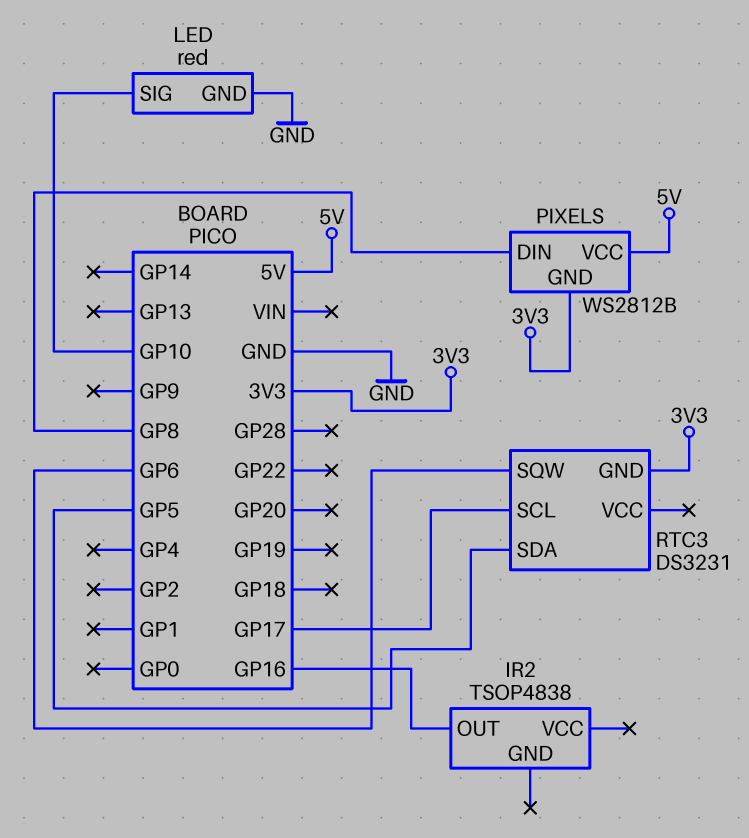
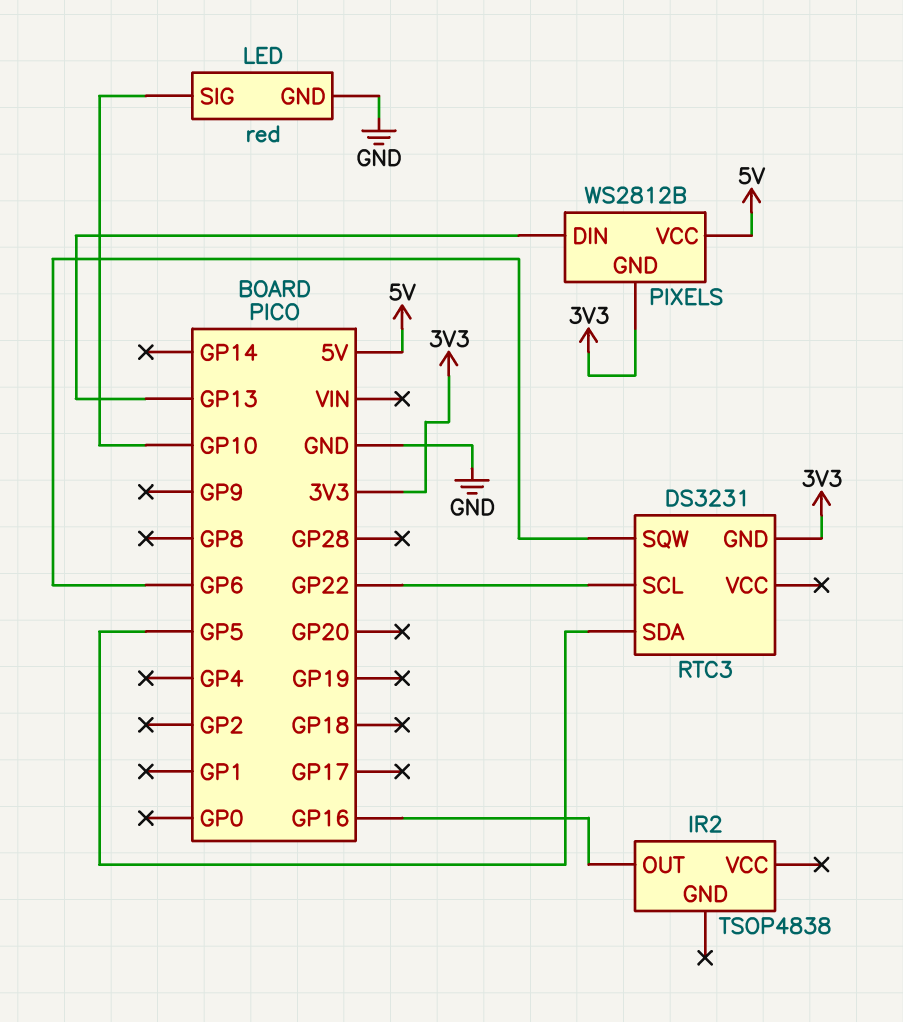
PIXELS pin DIN: GP8 -> GP13
RTC3 pin SCL: GP17 -> GP22

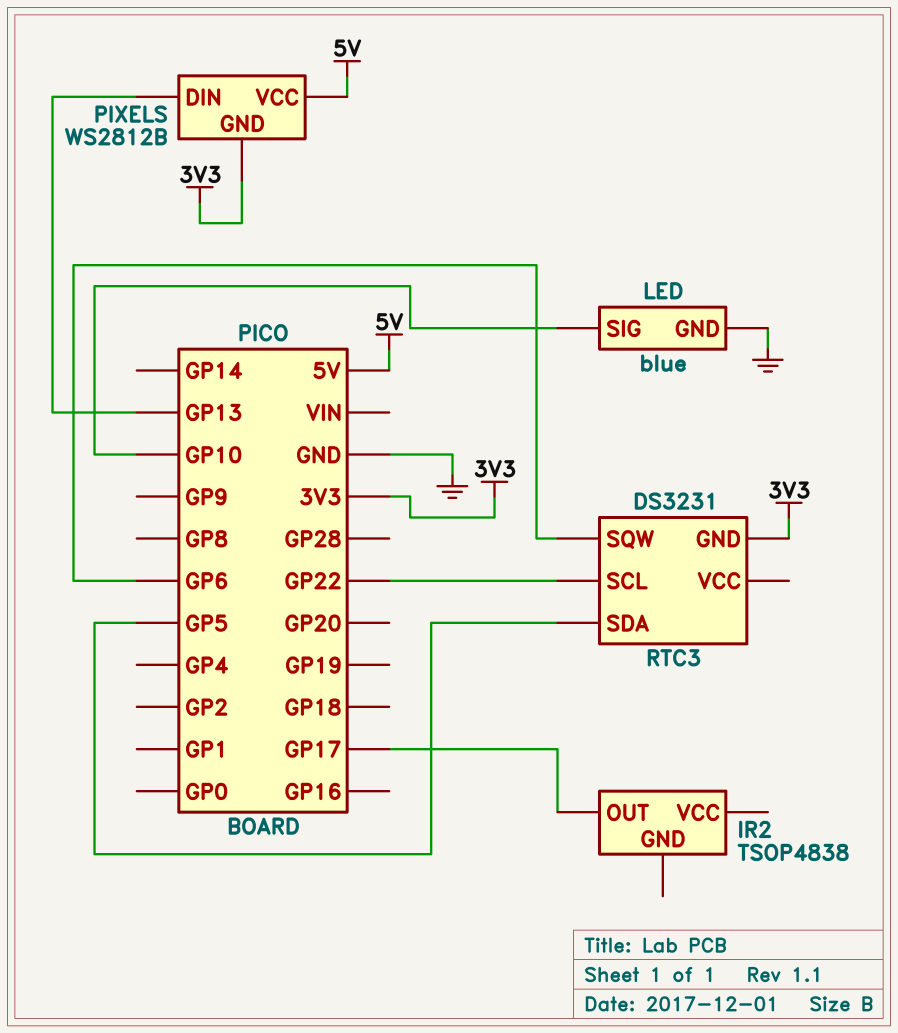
IR2 pin OUT: GP16 -> GP17
LED: red -> blue

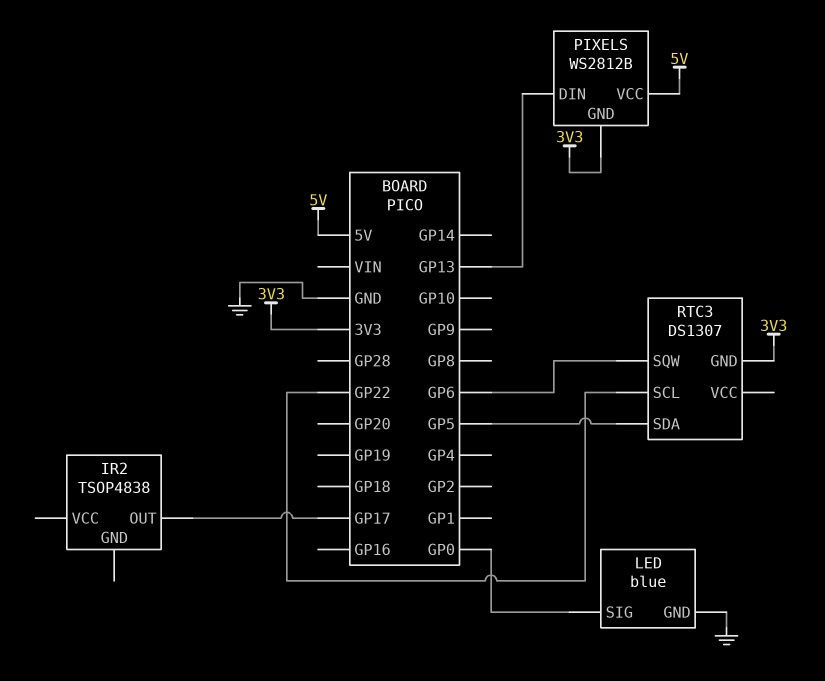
LED pin SIG: GP10 -> GP0
RTC3: DS3231 -> DS1307

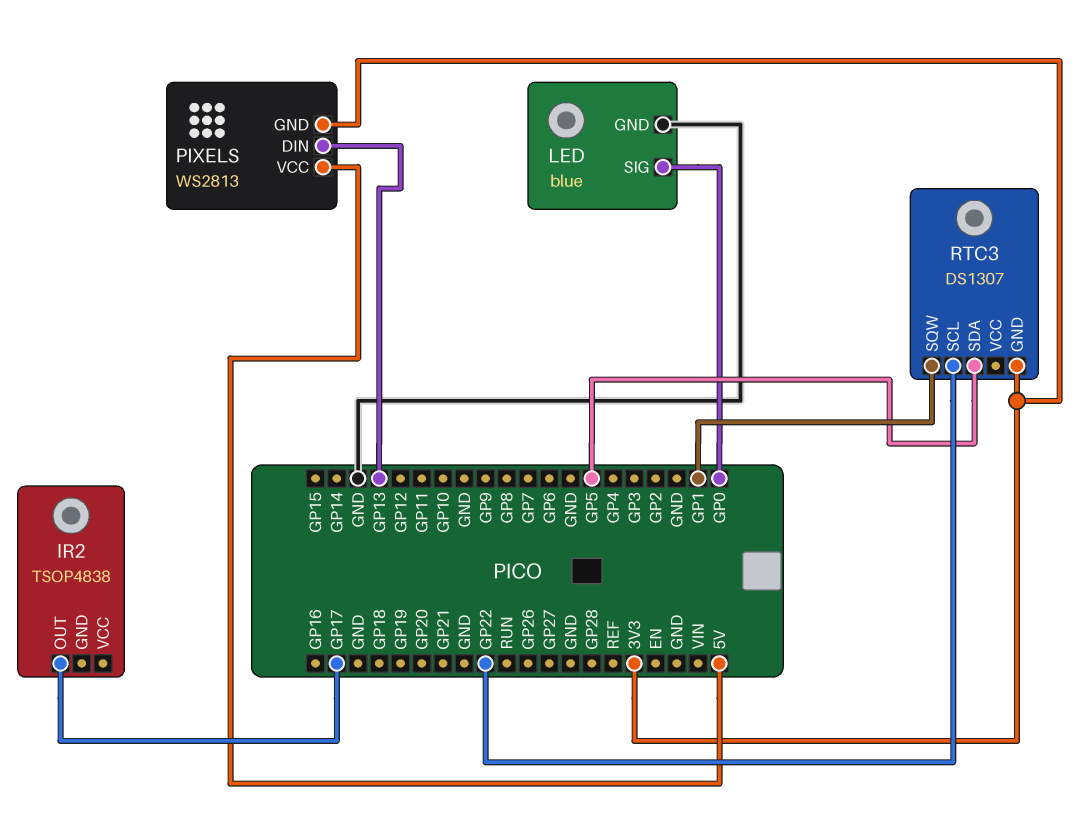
PIXELS: WS2812B -> WS2813
RTC3 pin SQW: GP6 -> GP1

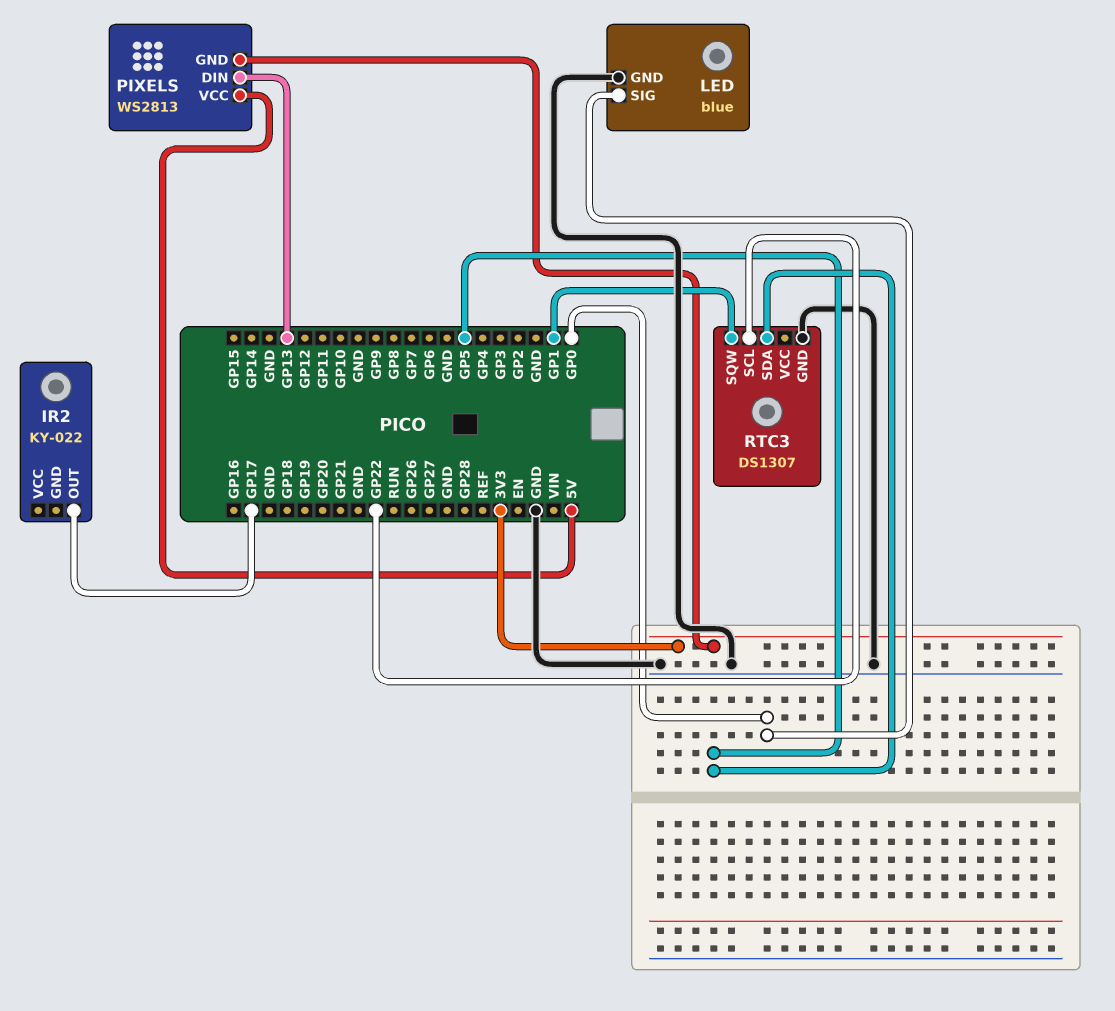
IR2: TSOP4838 -> KY-022
RTC3 pin GND: 3V3 -> GND

